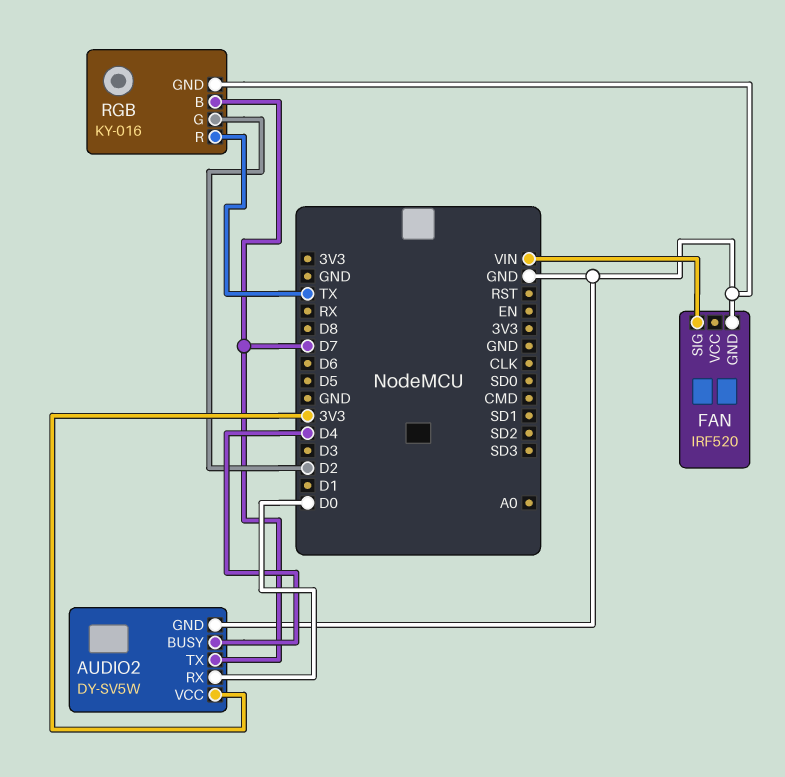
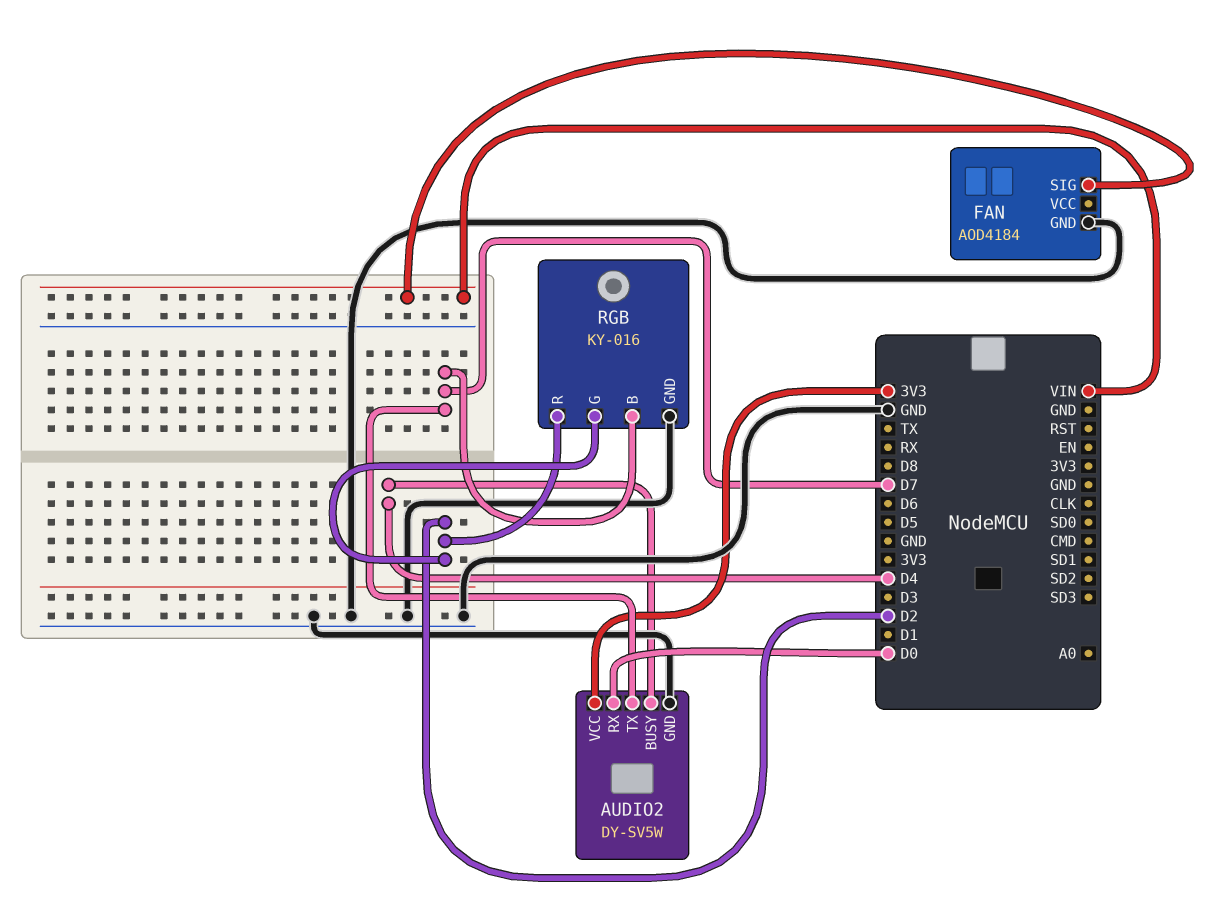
FAN: IRF520 -> AOD4184
RGB pin R: TX -> D2

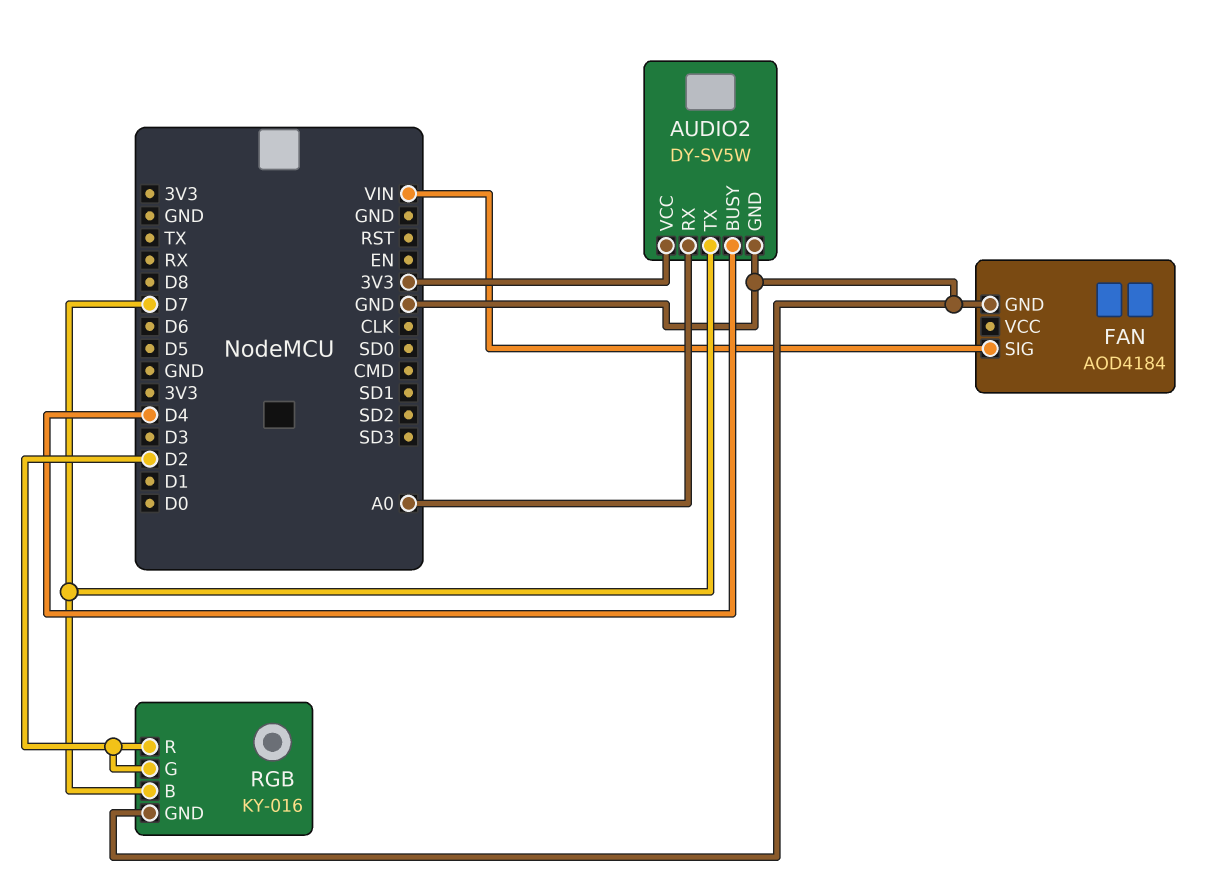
AUDIO2 pin RX: D0 -> A0

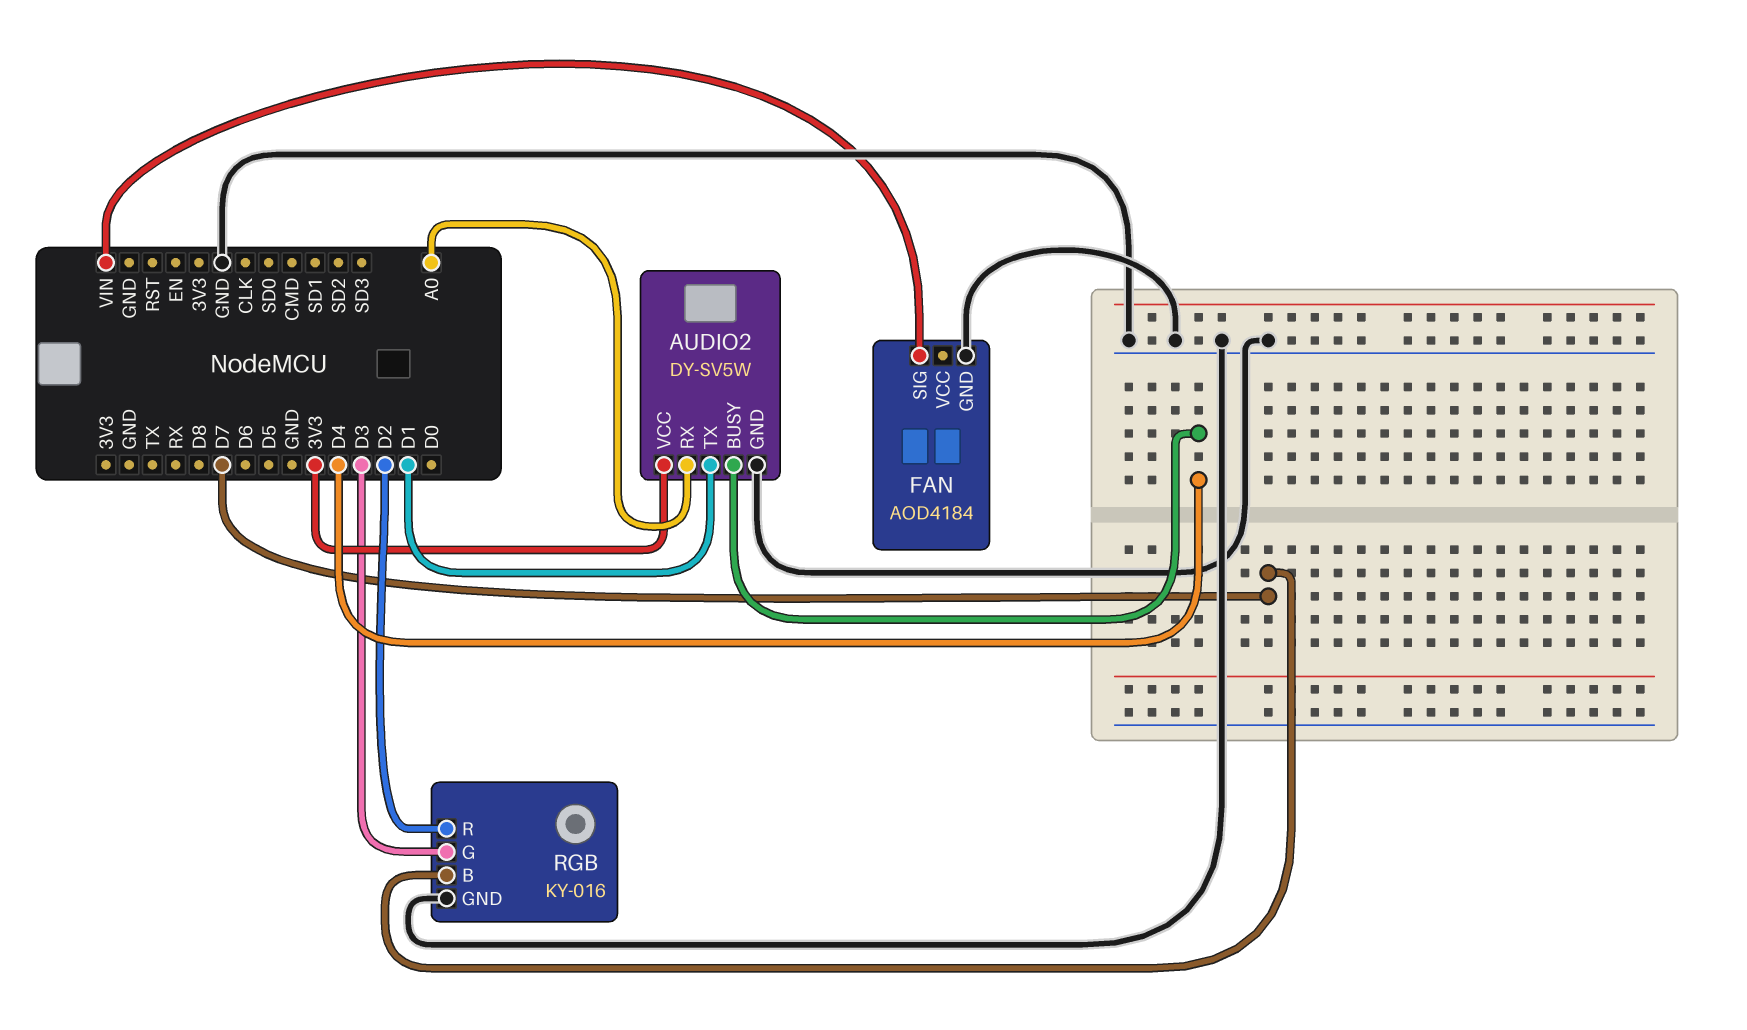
AUDIO2 pin TX: D7 -> D1
RGB pin G: D2 -> D3

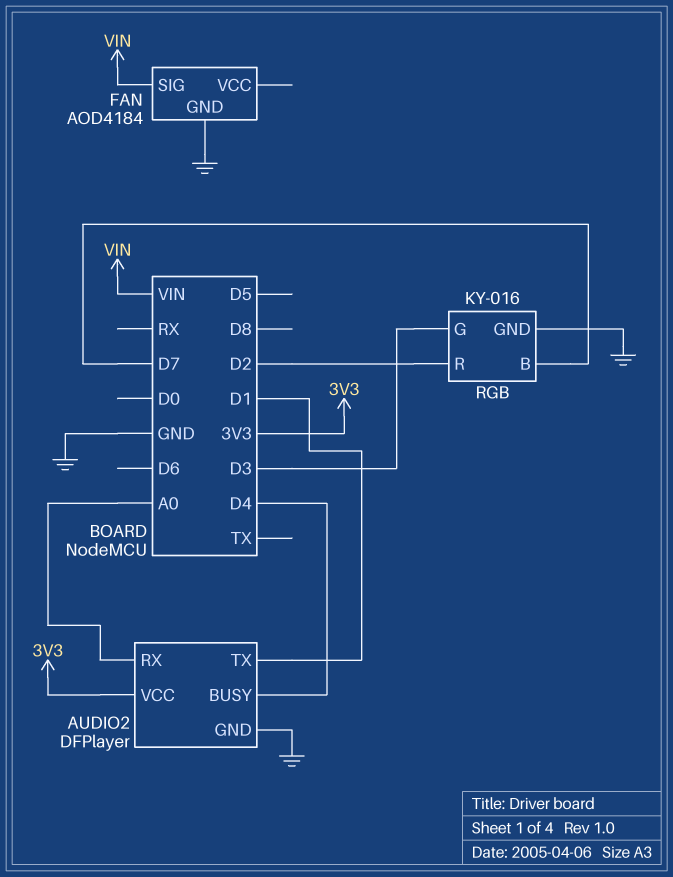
AUDIO2: DY-SV5W -> DFPlayer

